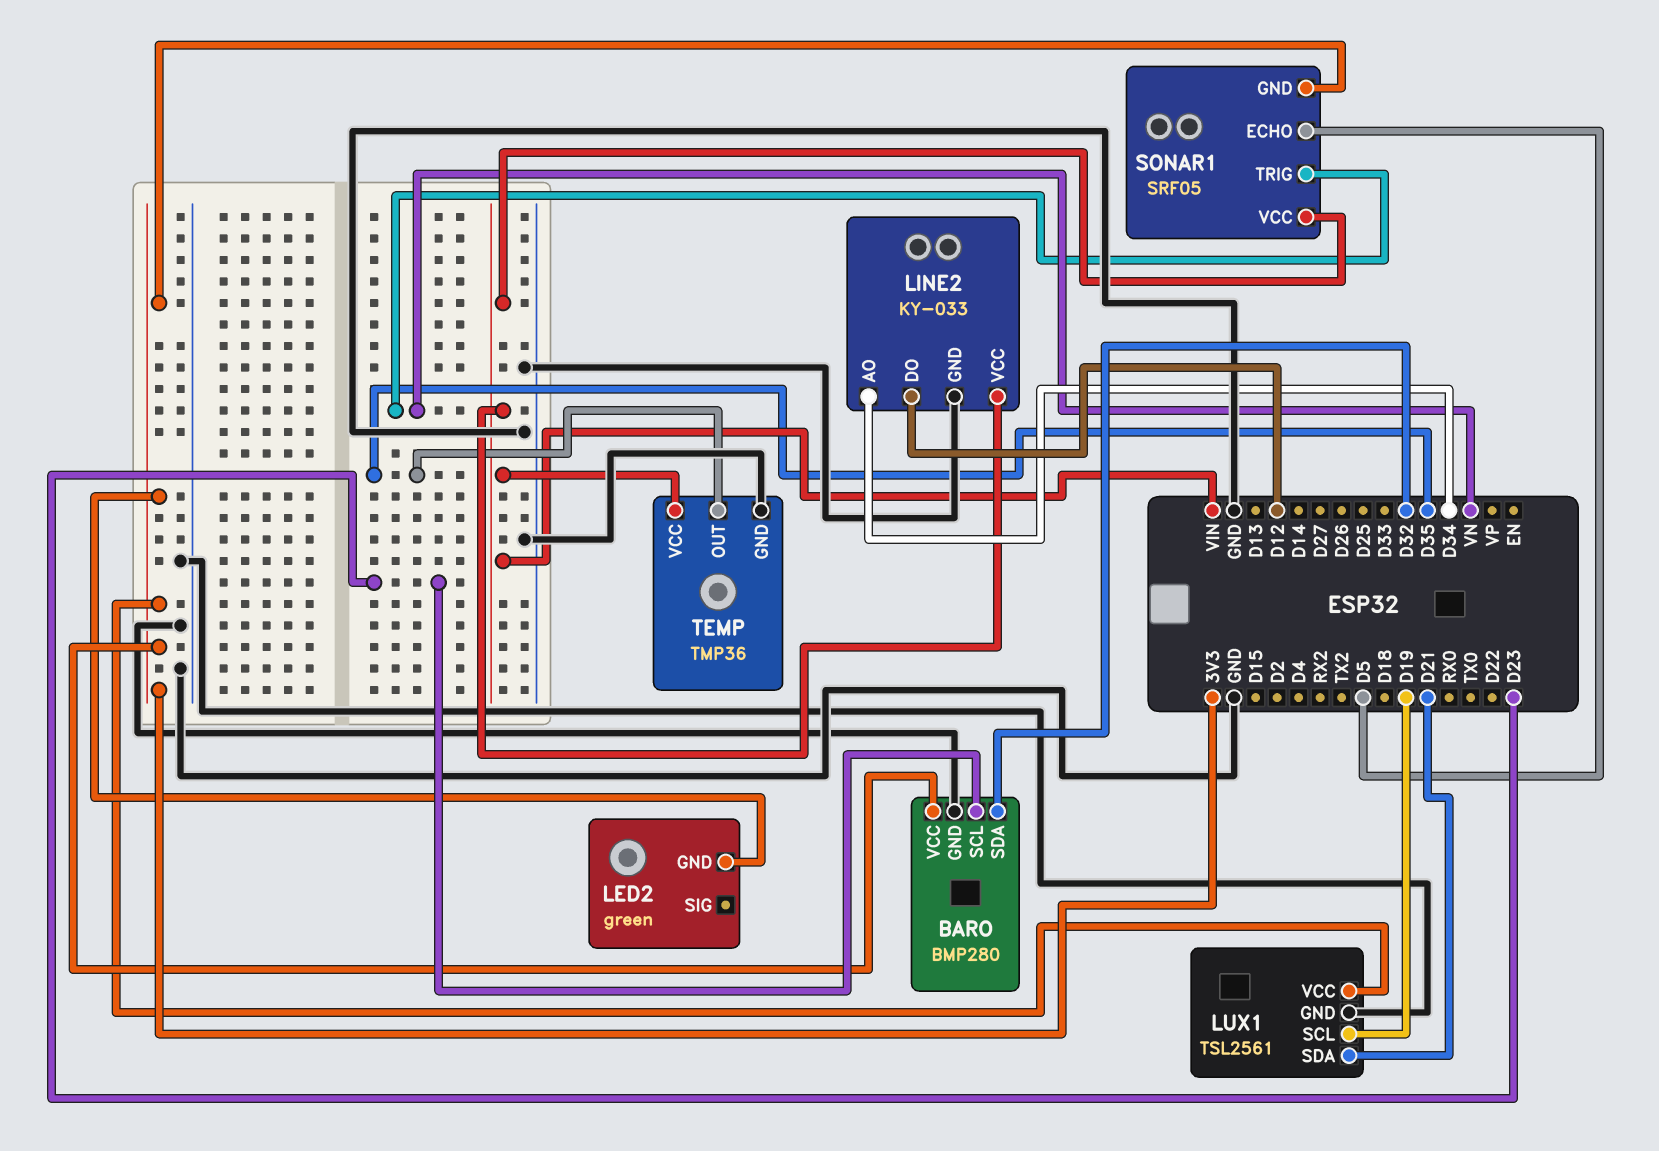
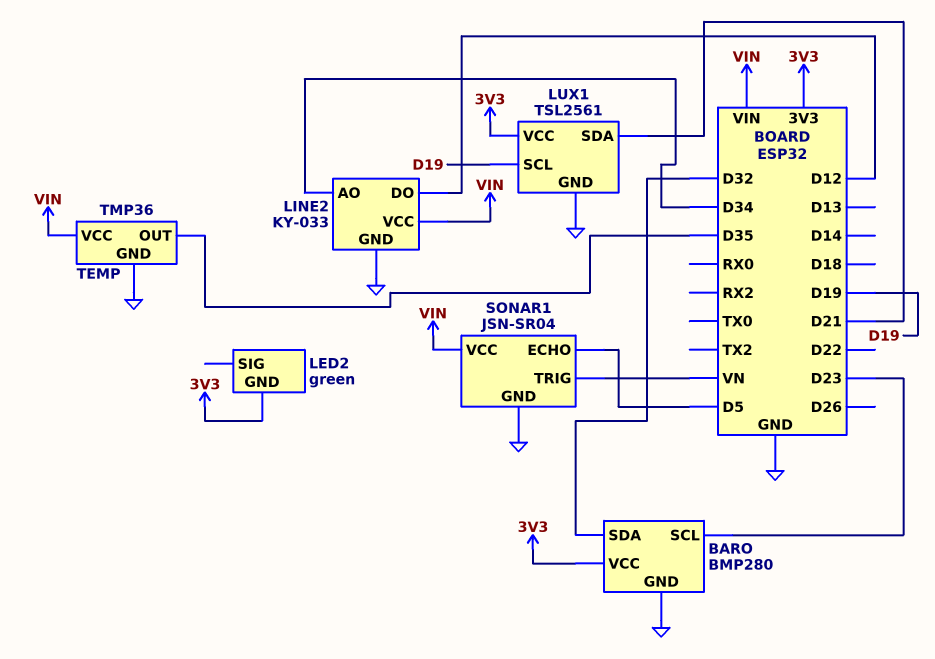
SONAR1: SRF05 -> JSN-SR04
SONAR1 pin GND: 3V3 -> GND

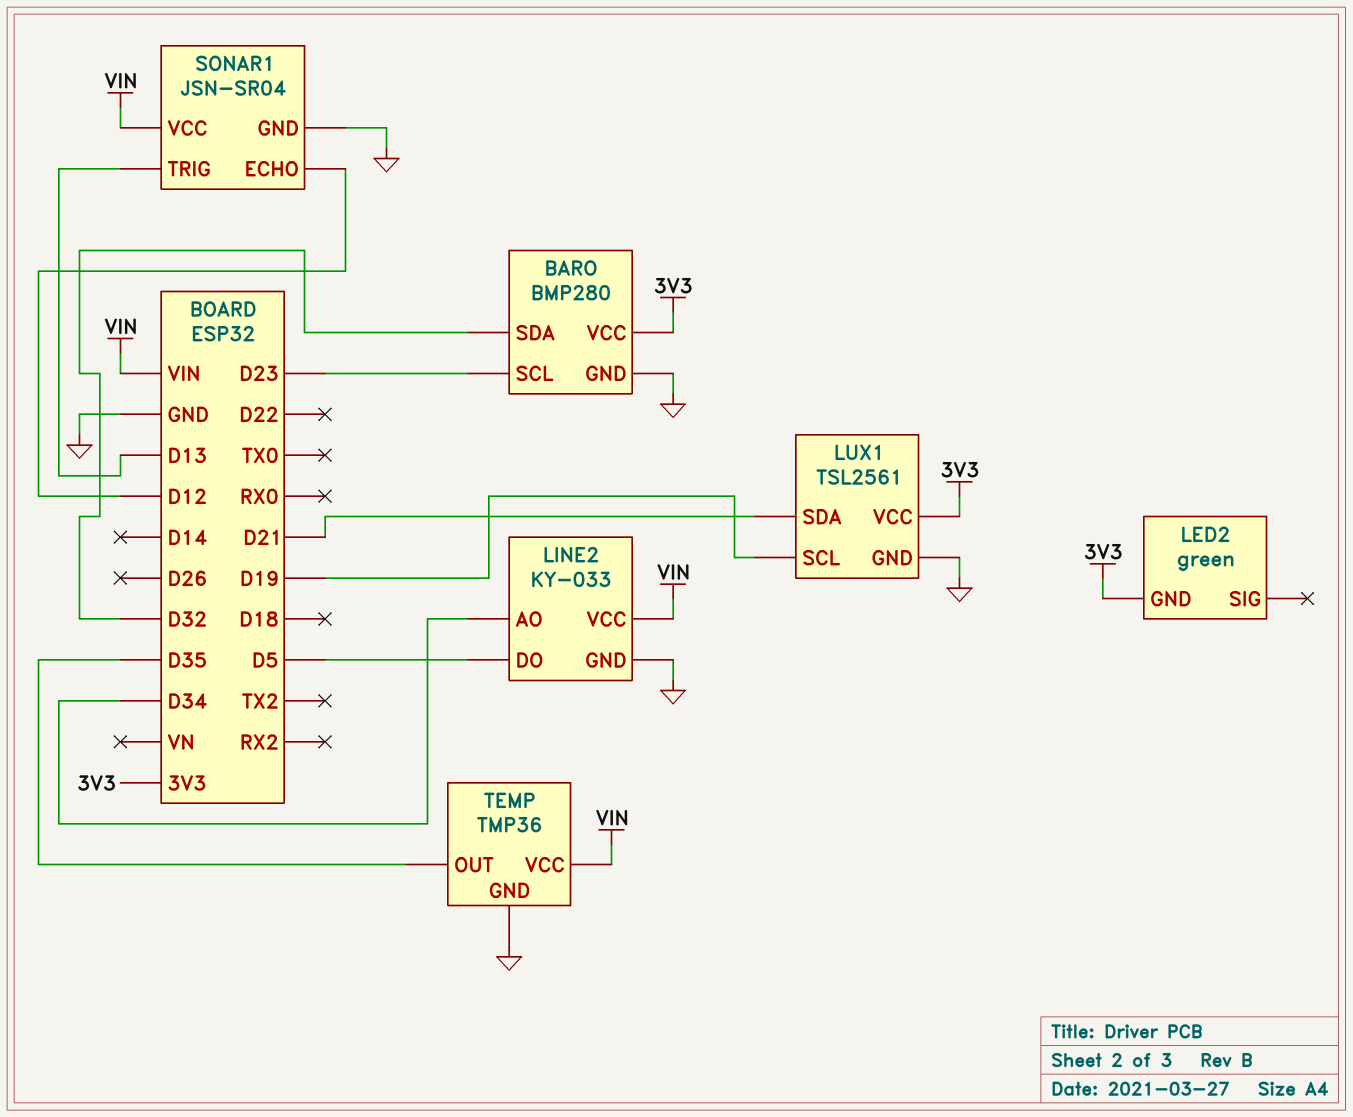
LINE2 pin DO: D12 -> D5
SONAR1 pin ECHO: D5 -> D12
SONAR1 pin TRIG: VN -> D13

